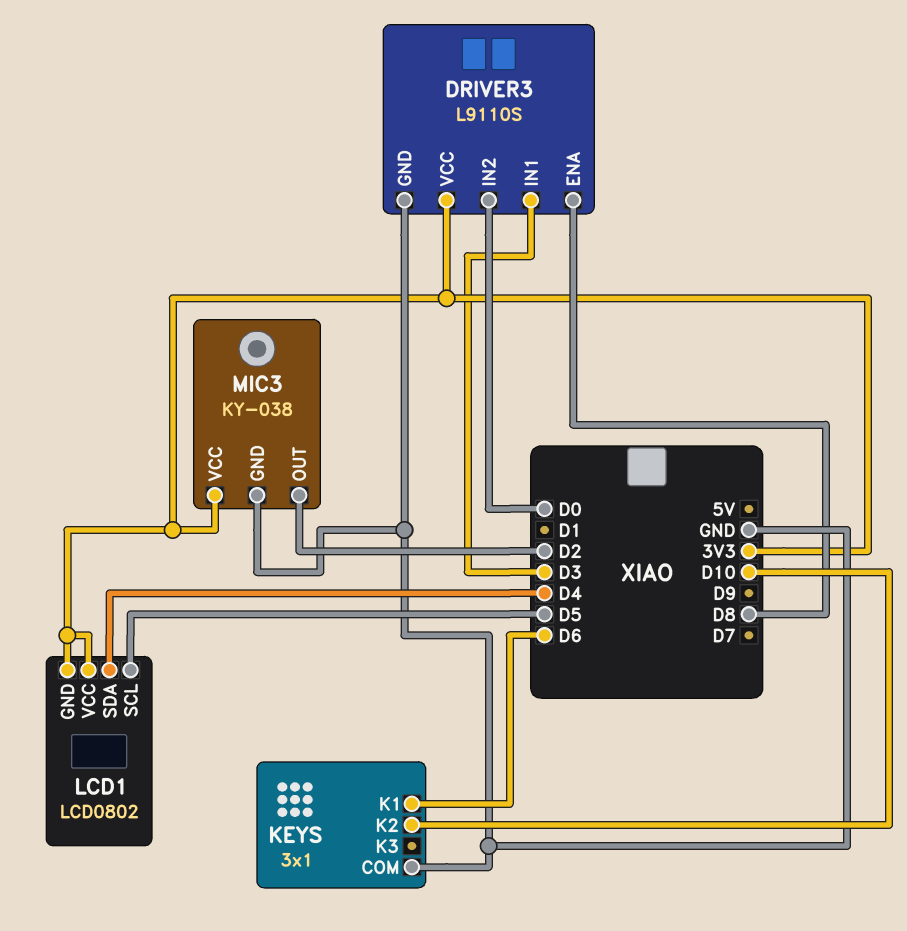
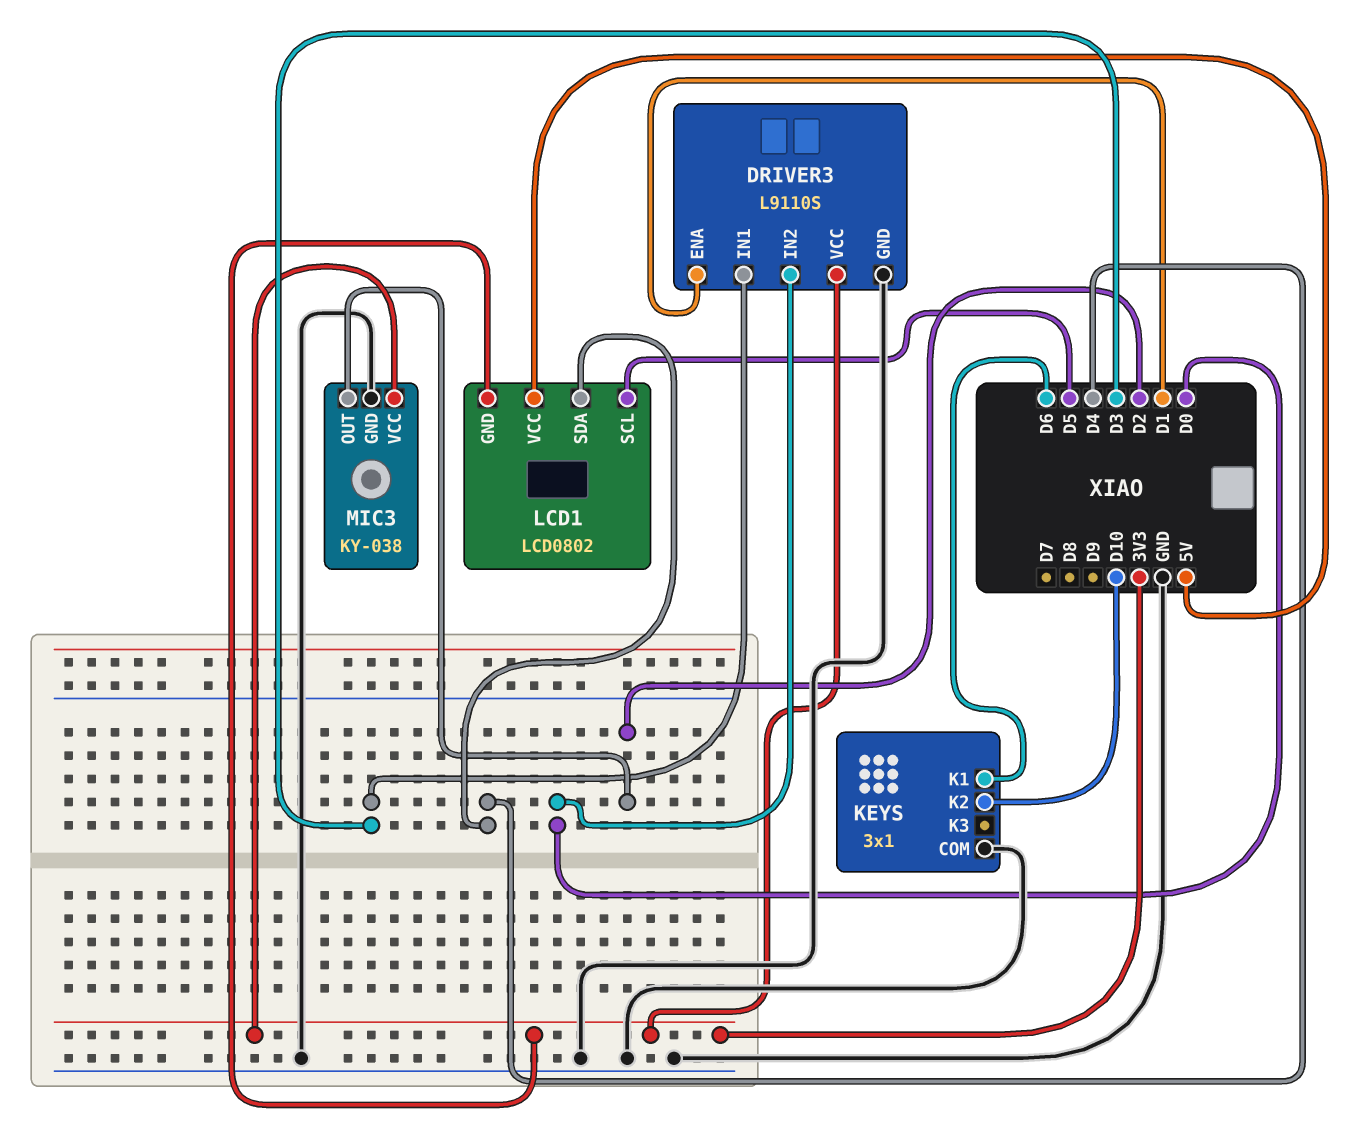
DRIVER3 pin ENA: D8 -> D1
LCD1 pin VCC: 3V3 -> 5V

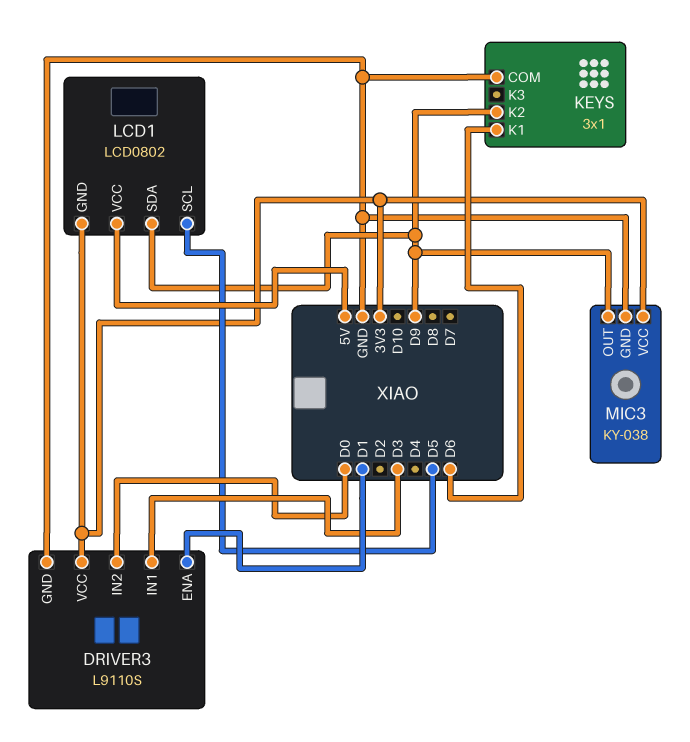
KEYS pin K2: D10 -> D9
LCD1 pin SDA: D4 -> D9
MIC3 pin OUT: D2 -> D9

